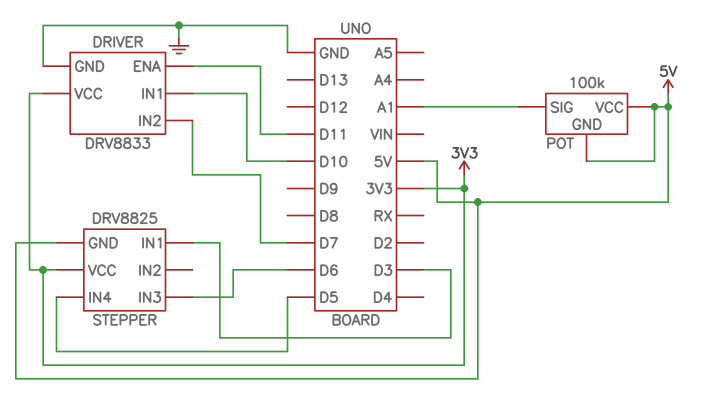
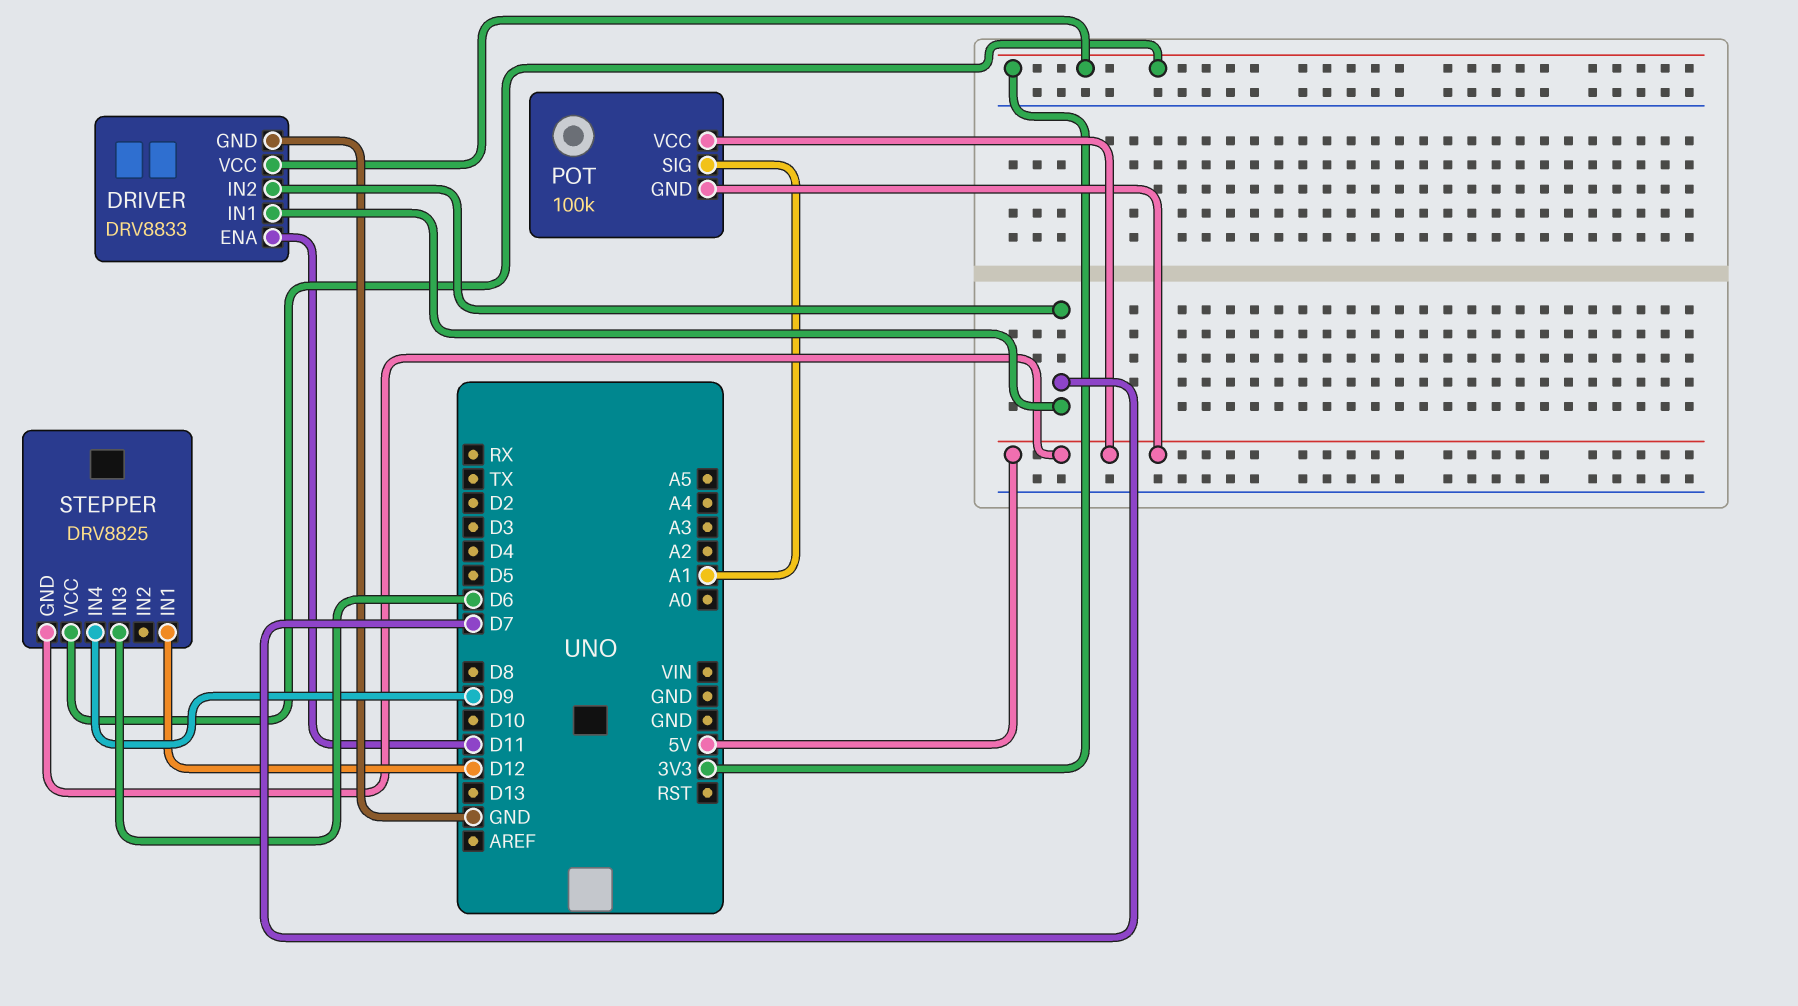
DRIVER pin IN1: D10 -> D7
STEPPER pin IN1: D3 -> D12
STEPPER pin IN4: D5 -> D9

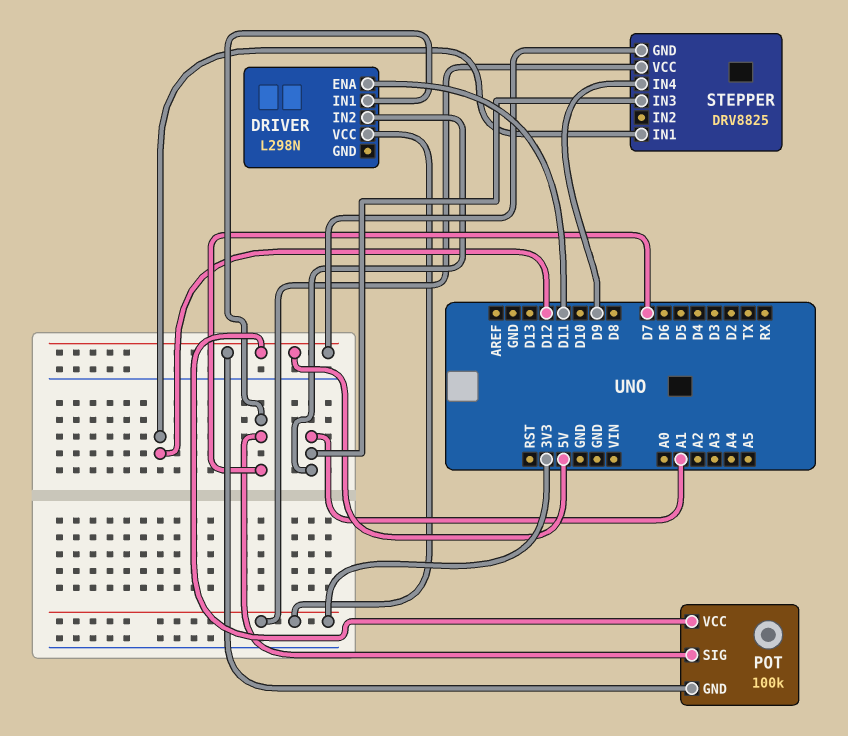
DRIVER: DRV8833 -> L298N
DRIVER pin GND: GND -> none
DRIVER pin IN2: D7 -> A1
POT pin SIG: A1 -> D7
STEPPER pin IN3: D6 -> A1

